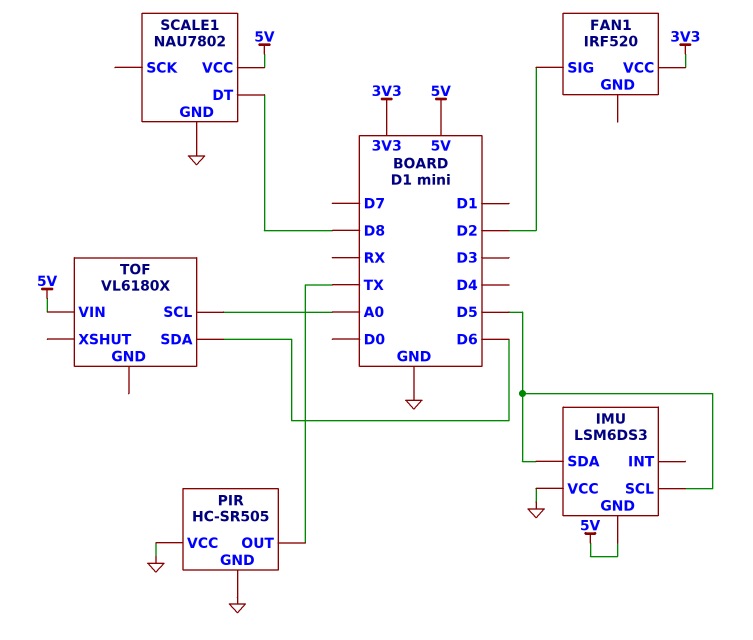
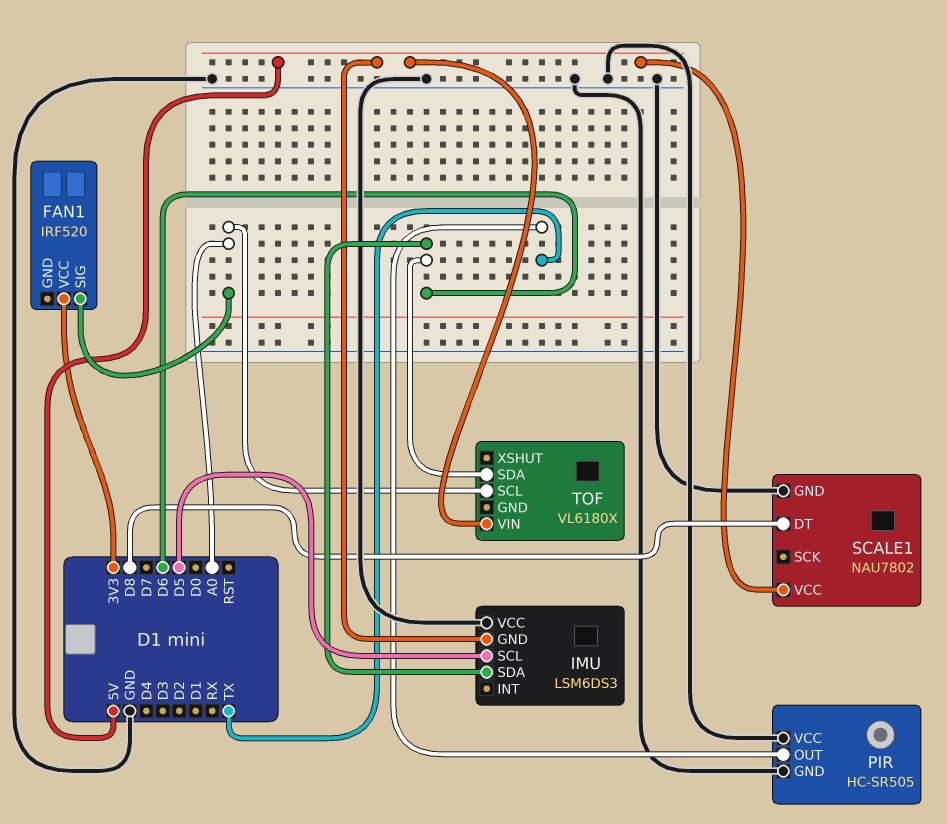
FAN1 pin SIG: D2 -> A0
IMU pin SDA: D5 -> D6

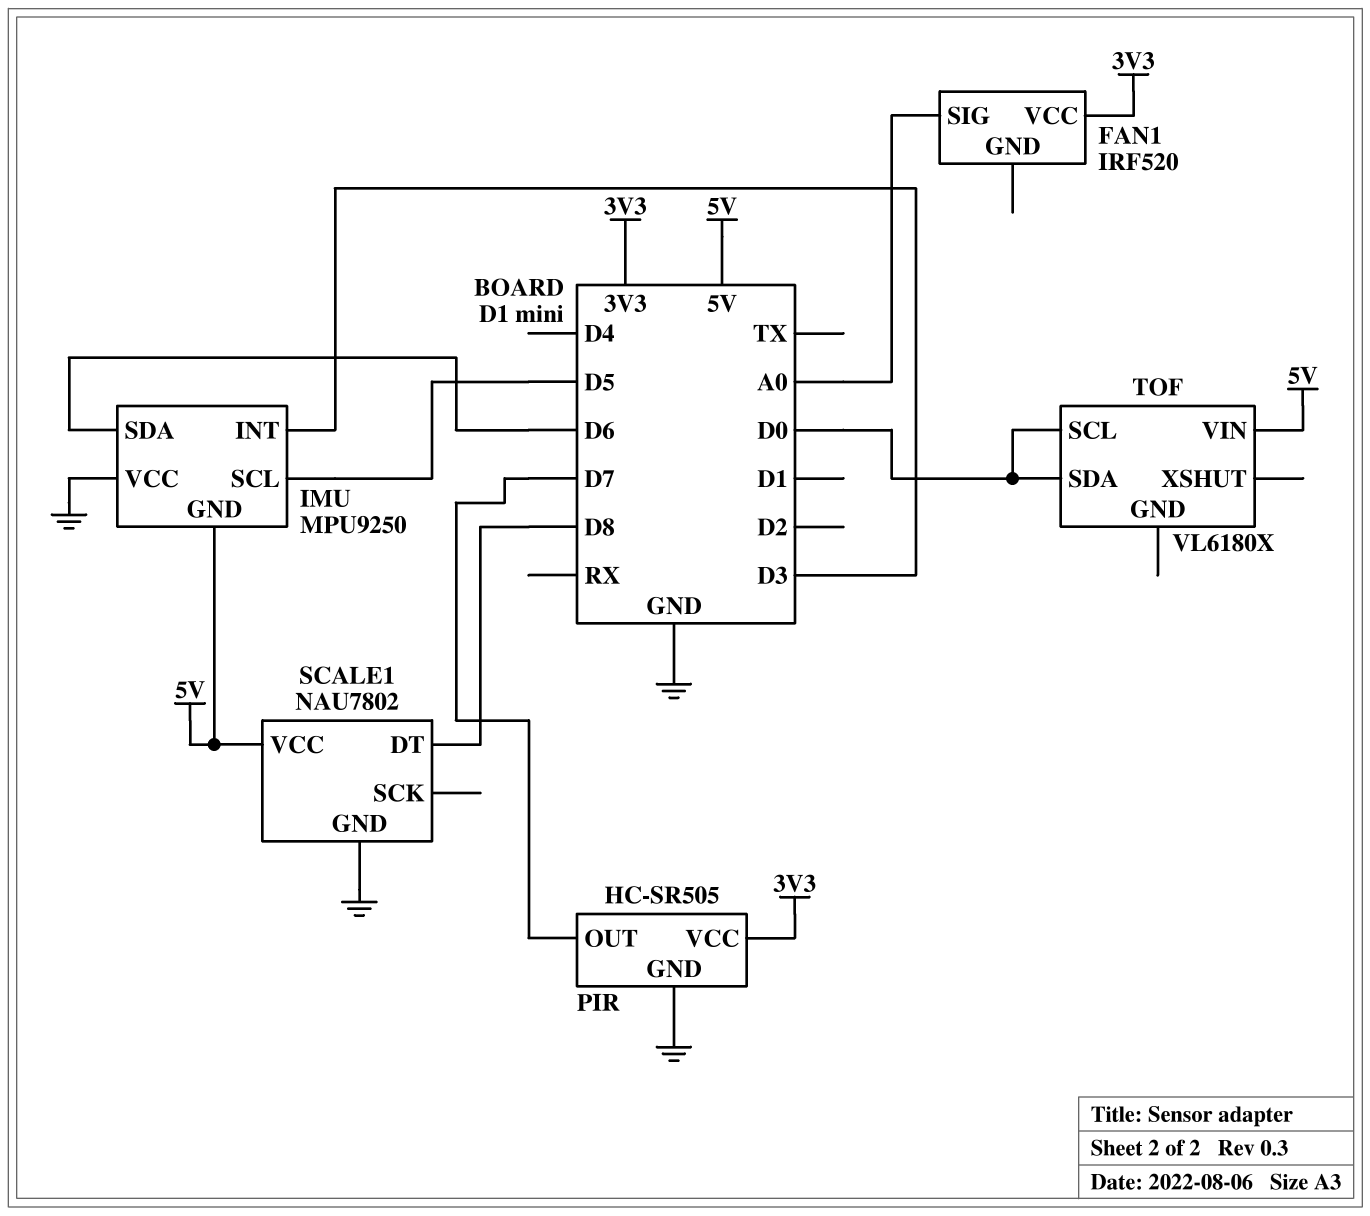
IMU: LSM6DS3 -> MPU9250
IMU pin INT: none -> D3
PIR pin OUT: TX -> D7
PIR pin VCC: GND -> 3V3
TOF pin SCL: A0 -> D0
TOF pin SDA: D6 -> D0

